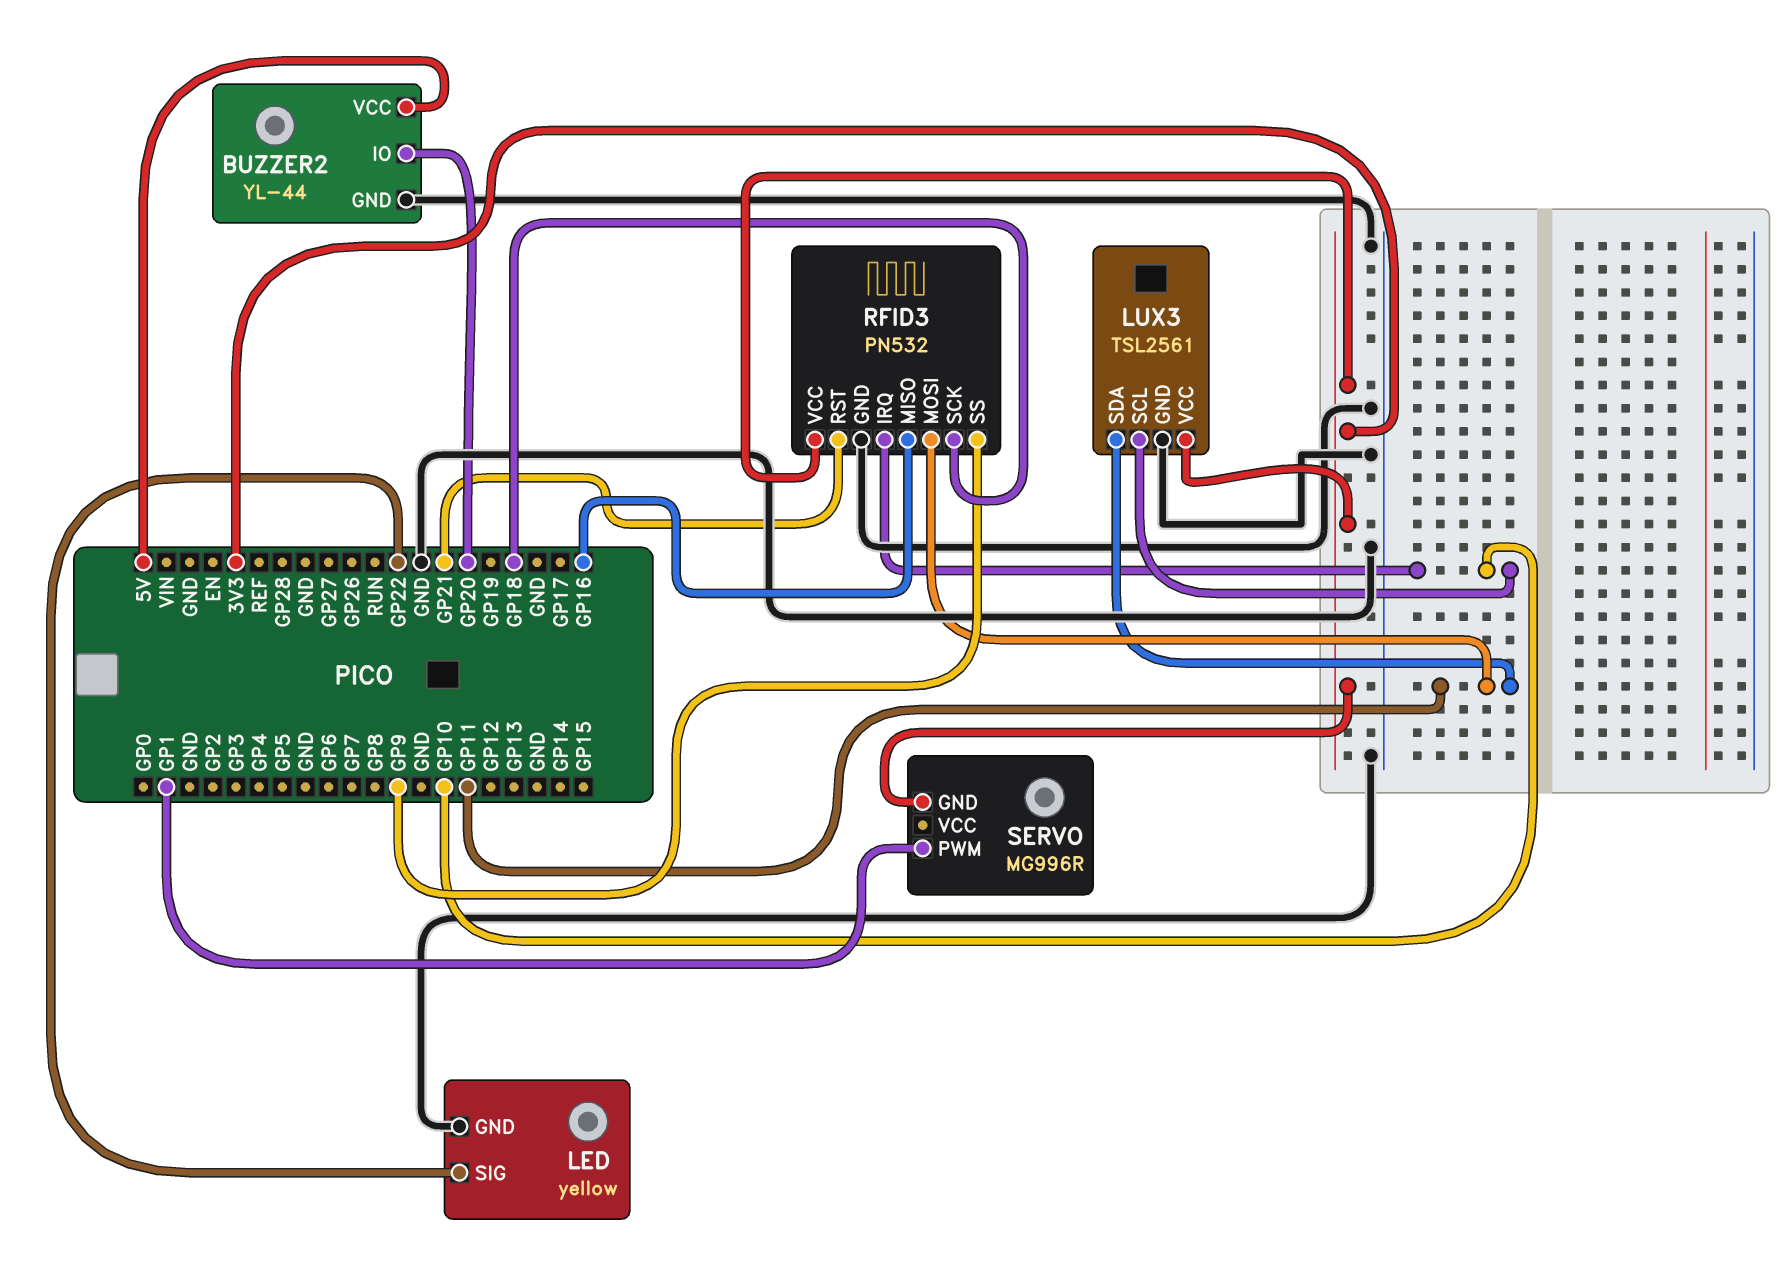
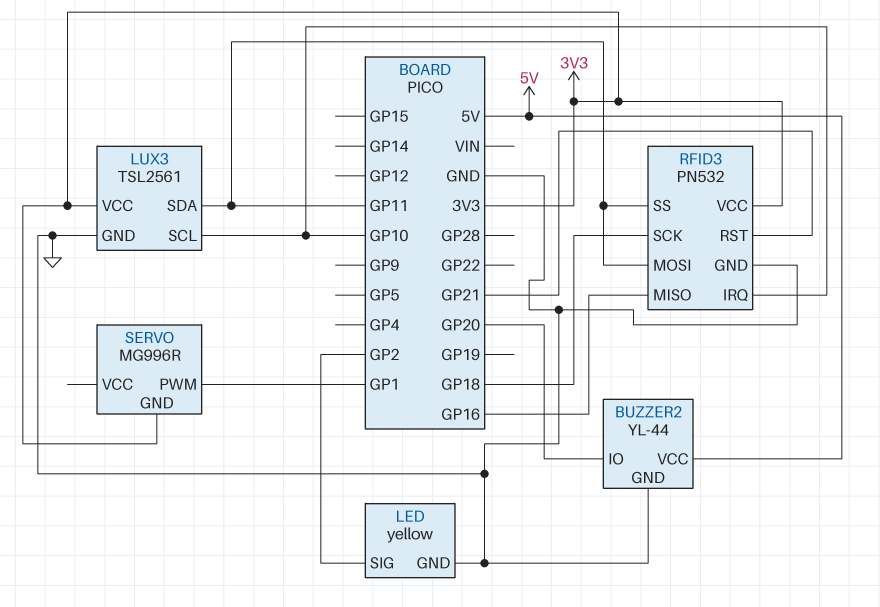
LED pin SIG: GP22 -> GP2
RFID3 pin SS: GP9 -> GP11

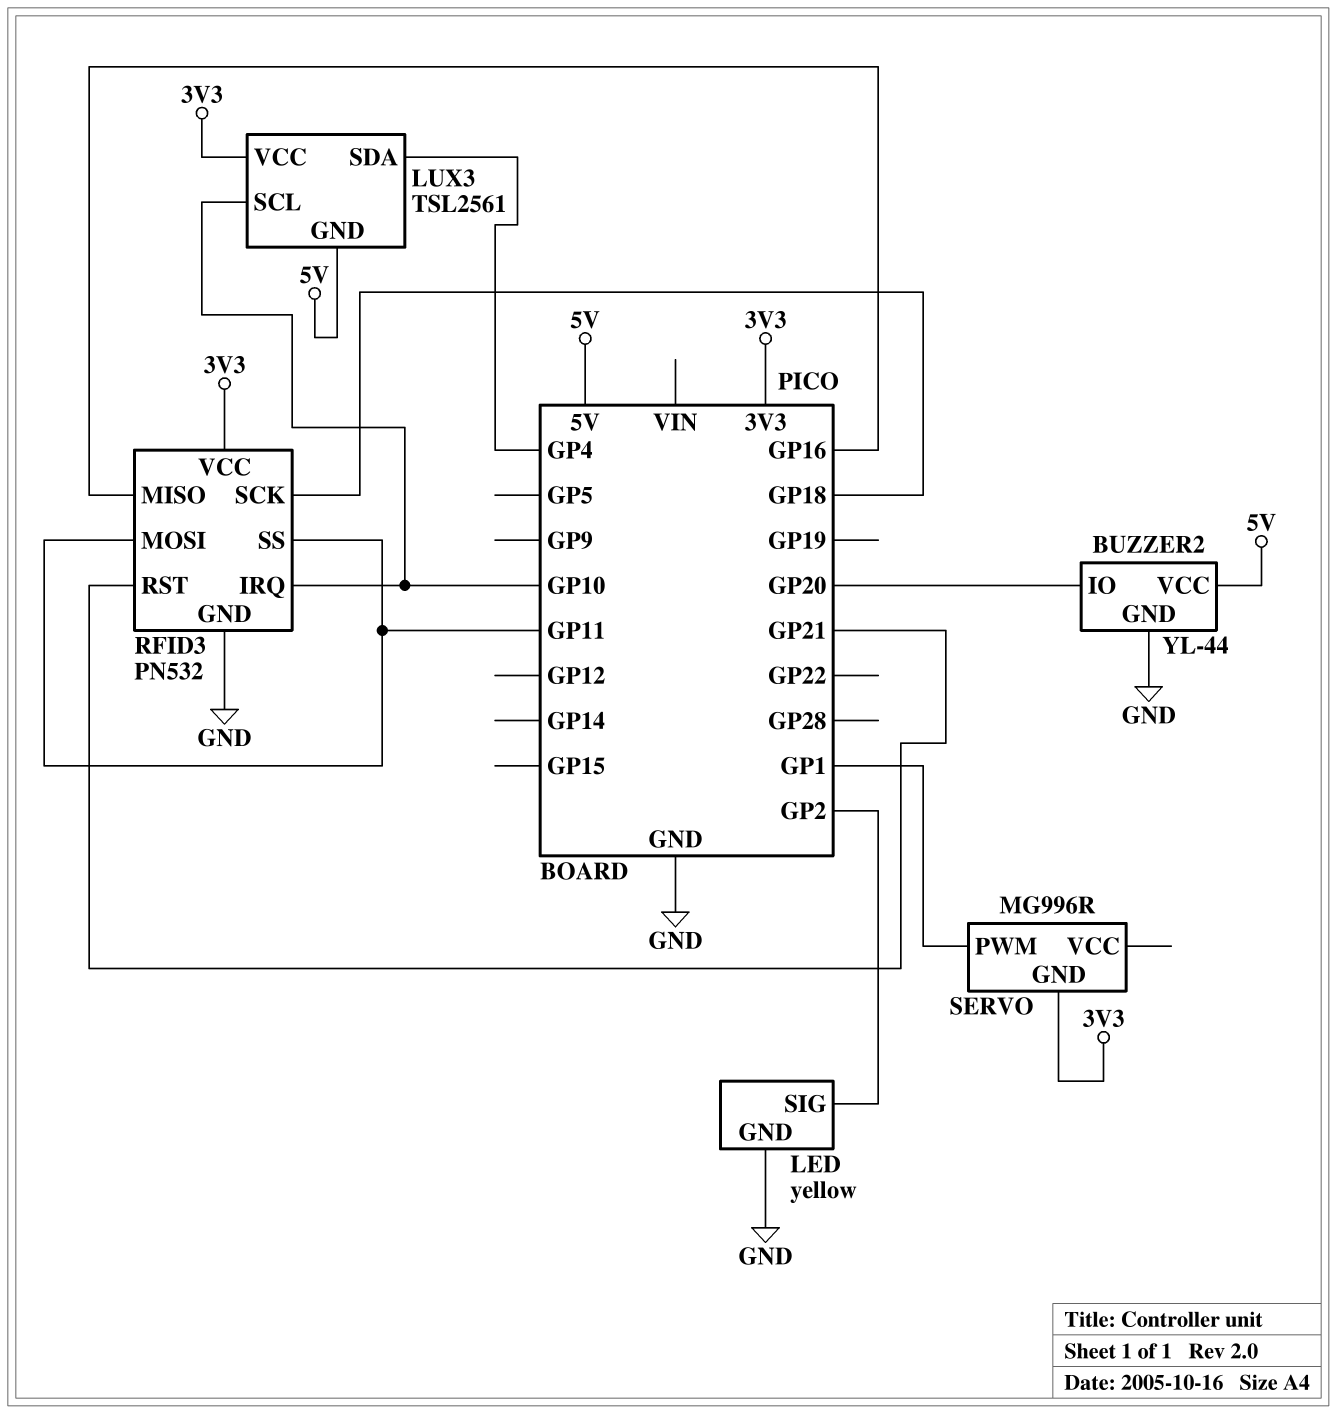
LUX3 pin GND: GND -> 5V
LUX3 pin SDA: GP11 -> GP4

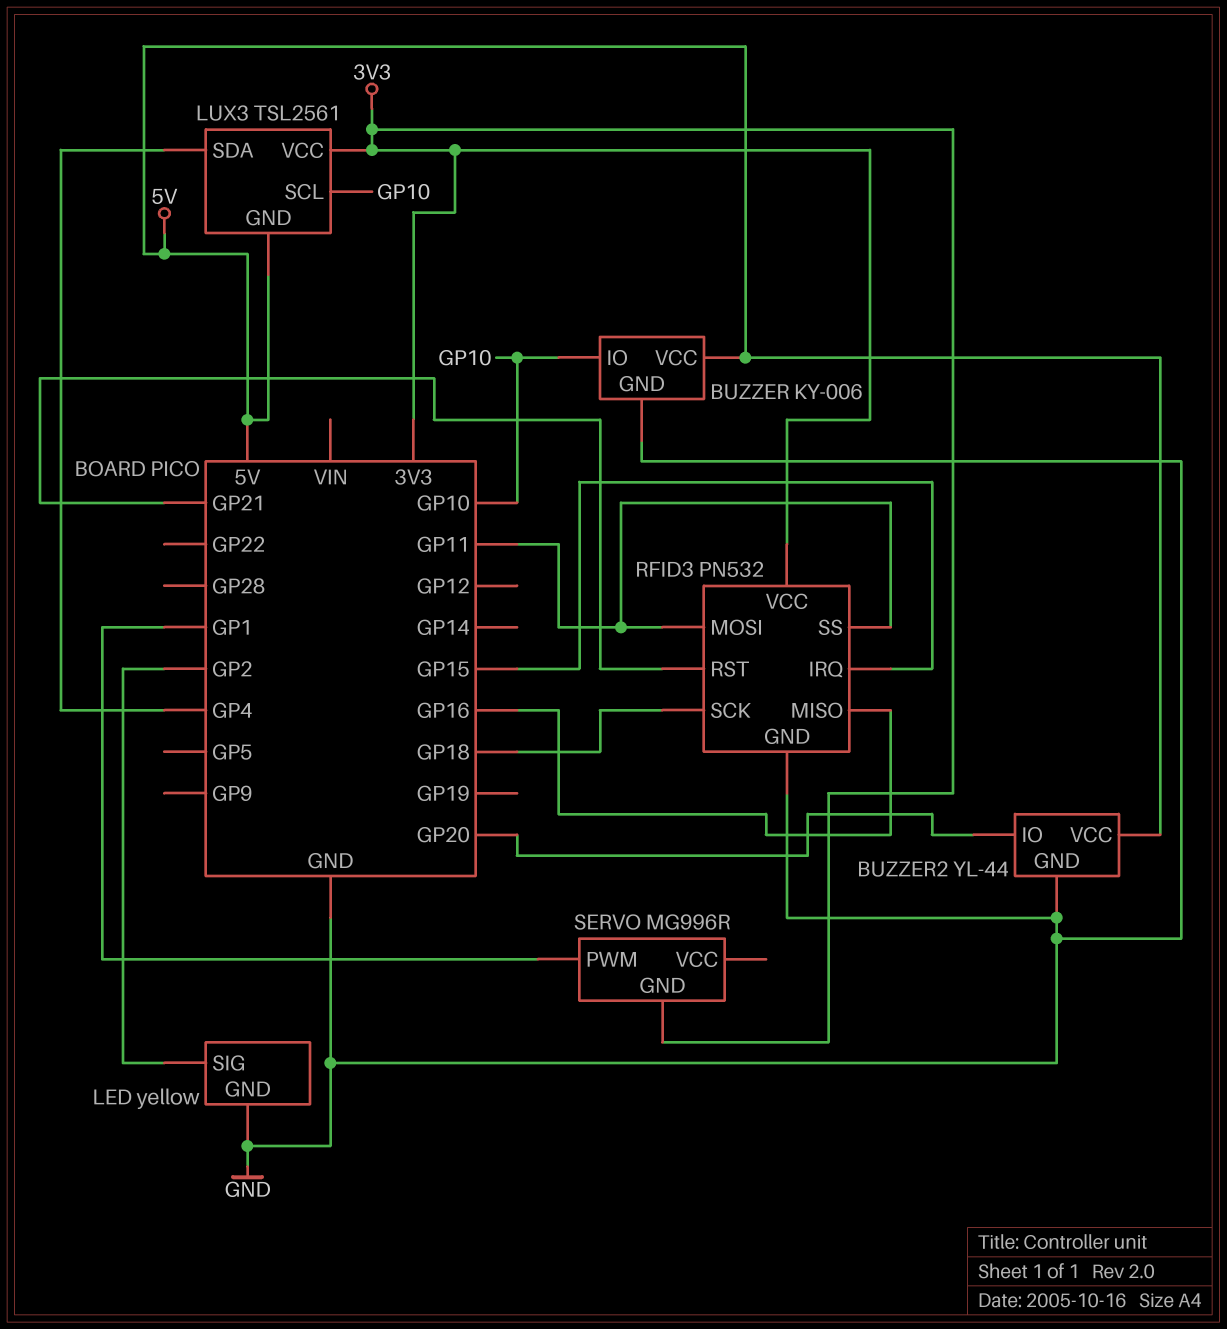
BUZZER: none -> KY-006
BUZZER pin GND: none -> GND
BUZZER pin IO: none -> GP10
BUZZER pin VCC: none -> 5V
RFID3 pin IRQ: GP10 -> GP15

